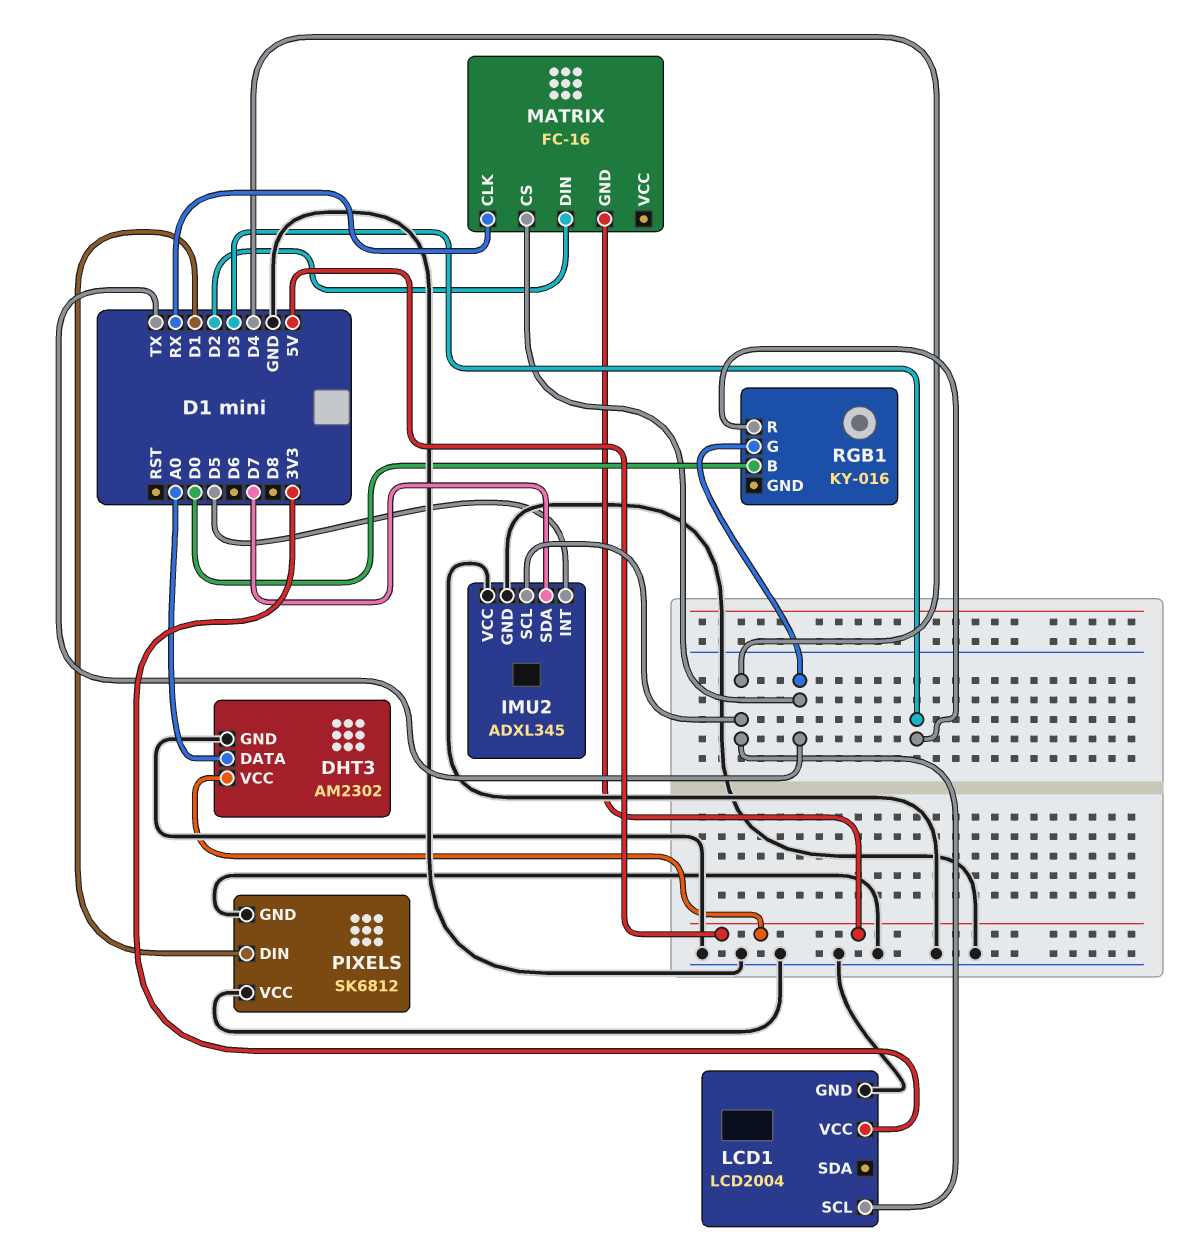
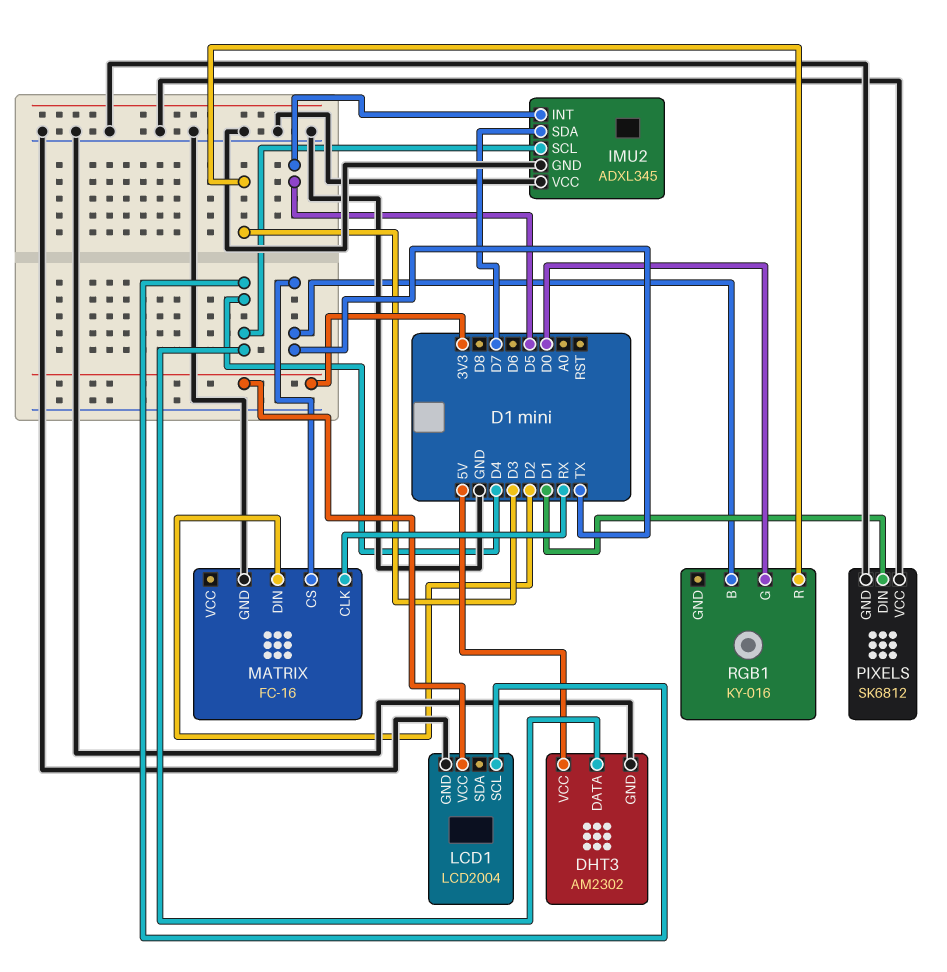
DHT3 pin DATA: A0 -> D4
MATRIX pin GND: 5V -> GND
RGB1 pin B: D0 -> TX
RGB1 pin G: TX -> D0

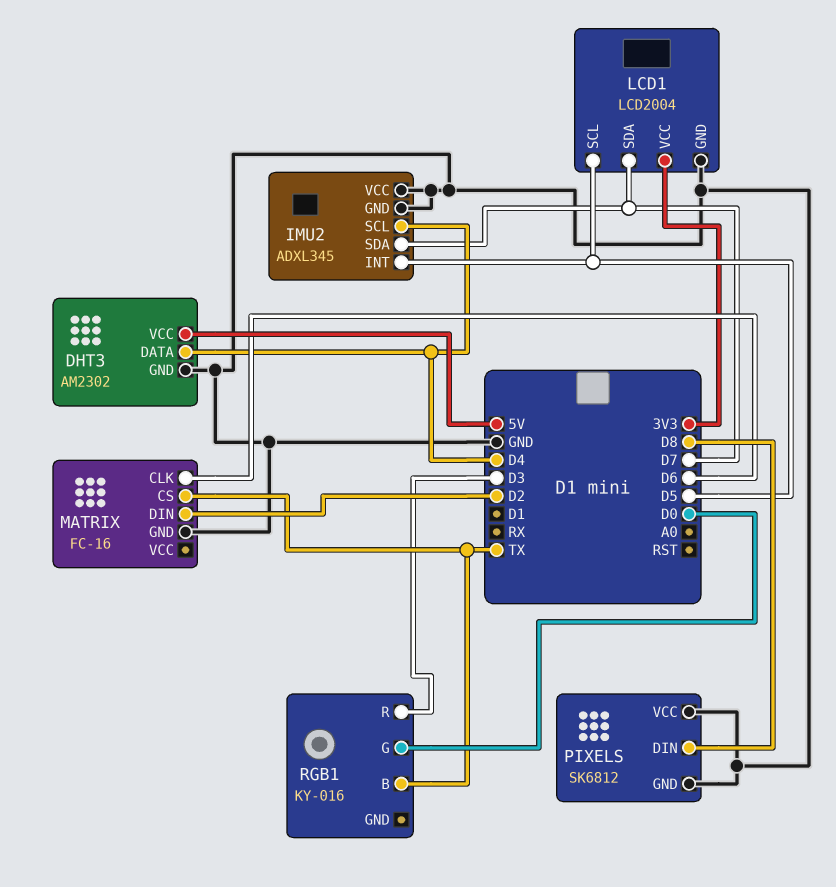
LCD1 pin SCL: D4 -> D5
LCD1 pin SDA: none -> D7
MATRIX pin CLK: RX -> D6
PIXELS pin DIN: D1 -> D8

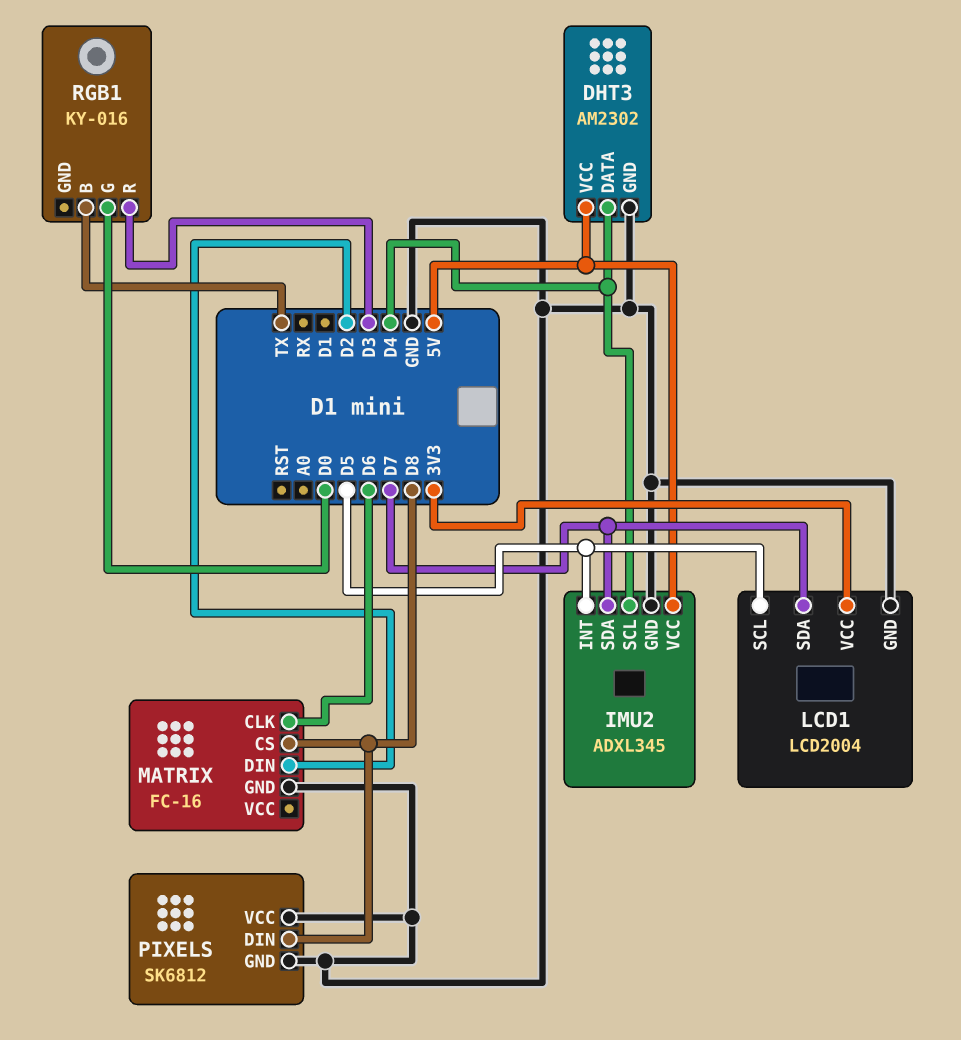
IMU2 pin VCC: GND -> 5V
MATRIX pin CS: TX -> D8

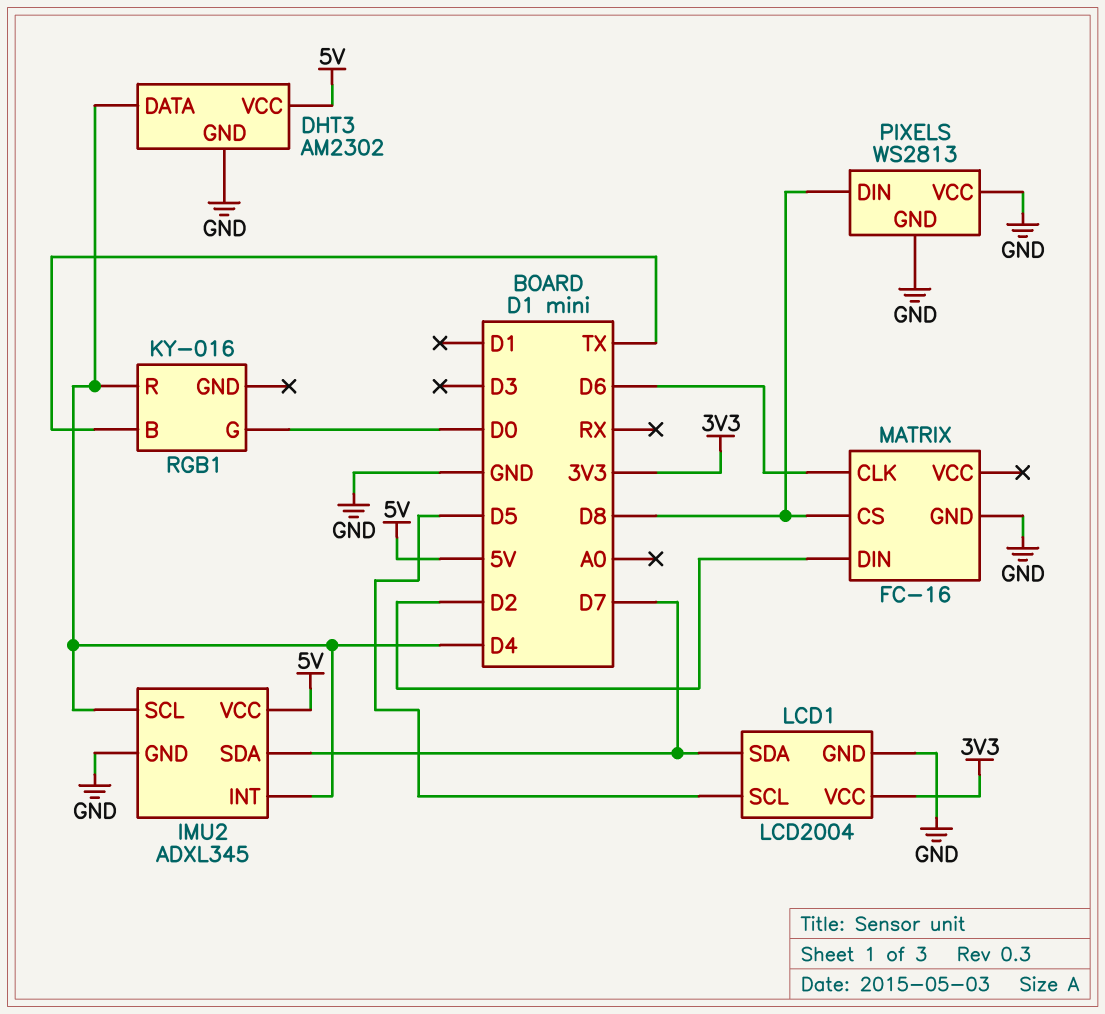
IMU2 pin INT: D5 -> D4
PIXELS: SK6812 -> WS2813
RGB1 pin R: D3 -> D4

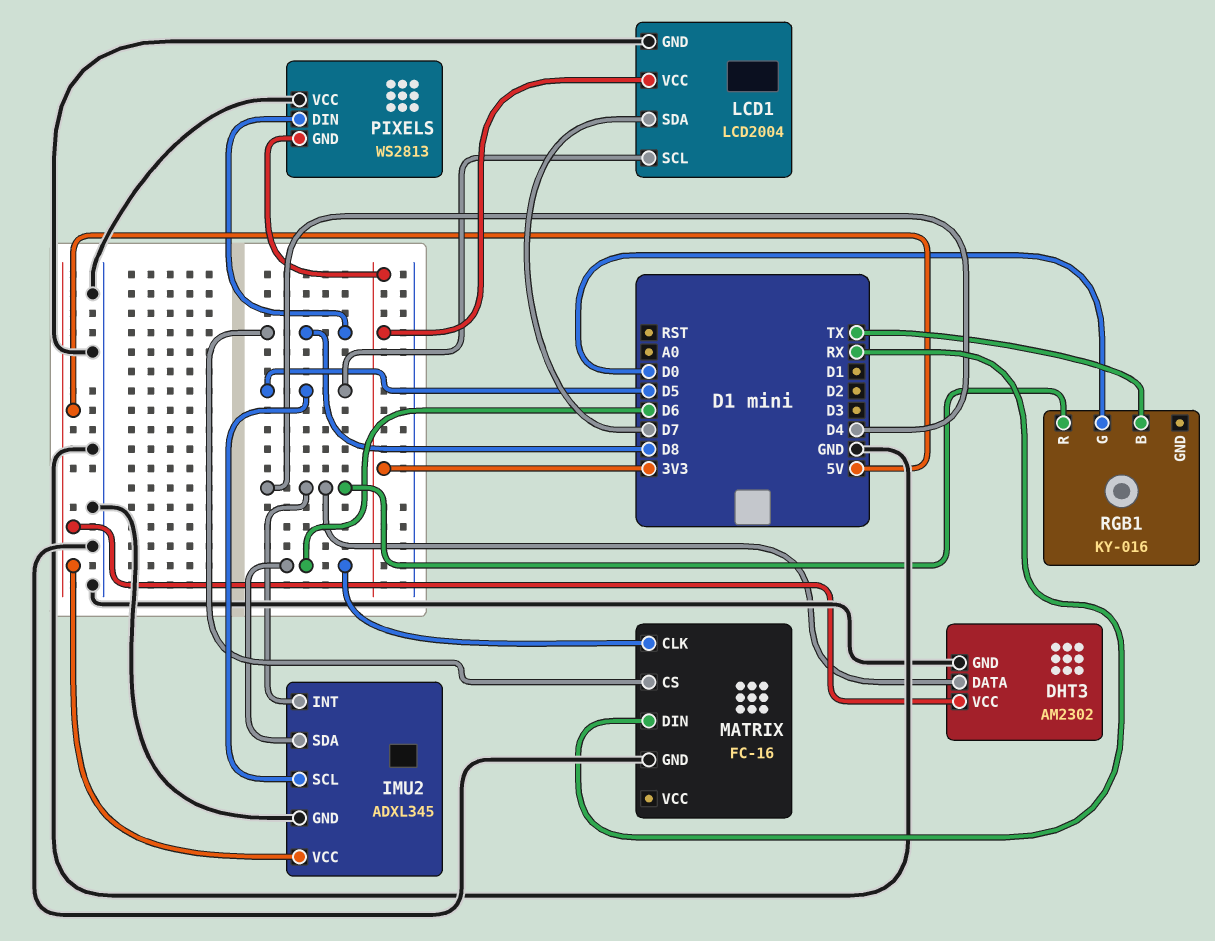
IMU2 pin SCL: D4 -> D5
IMU2 pin SDA: D7 -> D6
MATRIX pin DIN: D2 -> RX
PIXELS pin GND: GND -> 3V3

